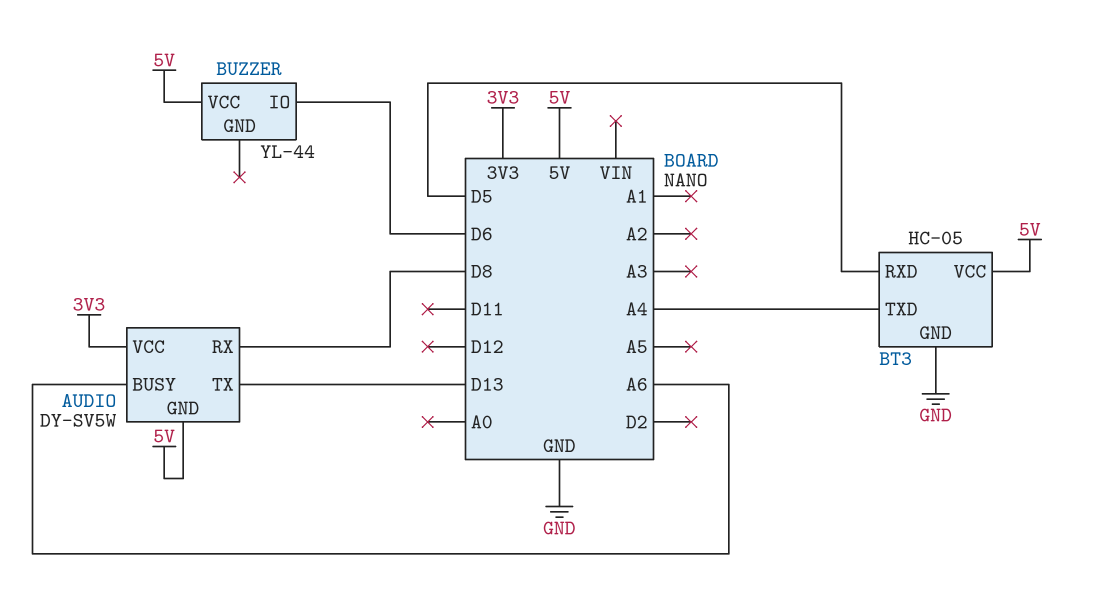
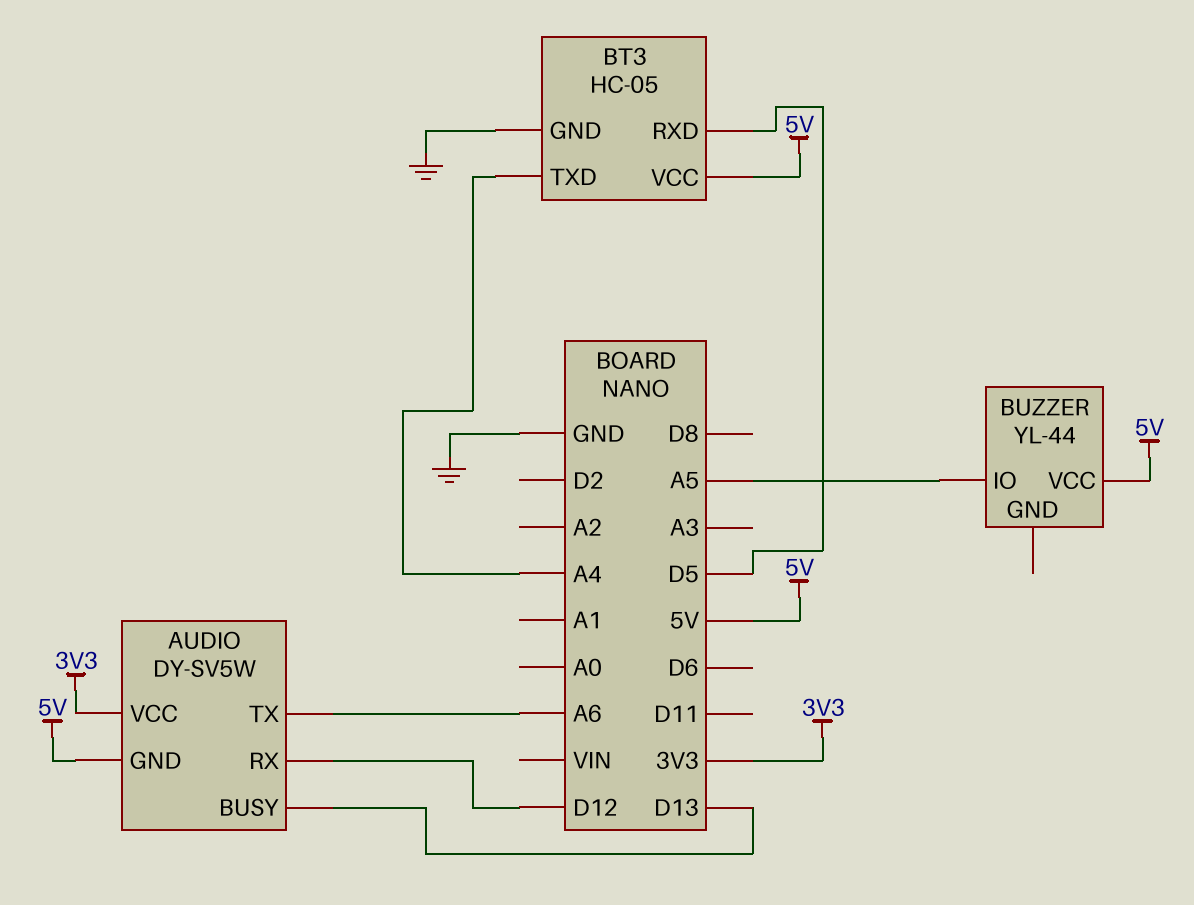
AUDIO pin BUSY: A6 -> D13
AUDIO pin RX: D8 -> D12
AUDIO pin TX: D13 -> A6
BUZZER pin IO: D6 -> A5

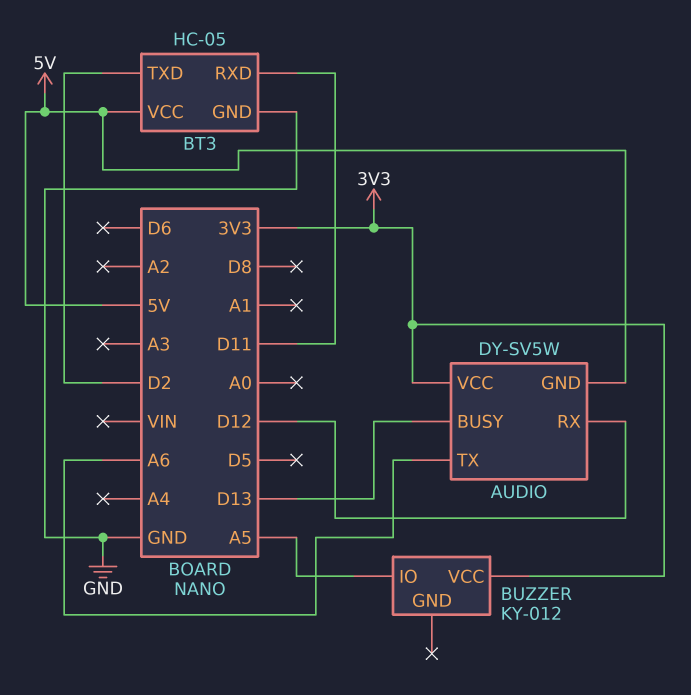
BT3 pin RXD: D5 -> D11
BT3 pin TXD: A4 -> D2
BUZZER: YL-44 -> KY-012
BUZZER pin VCC: 5V -> 3V3

